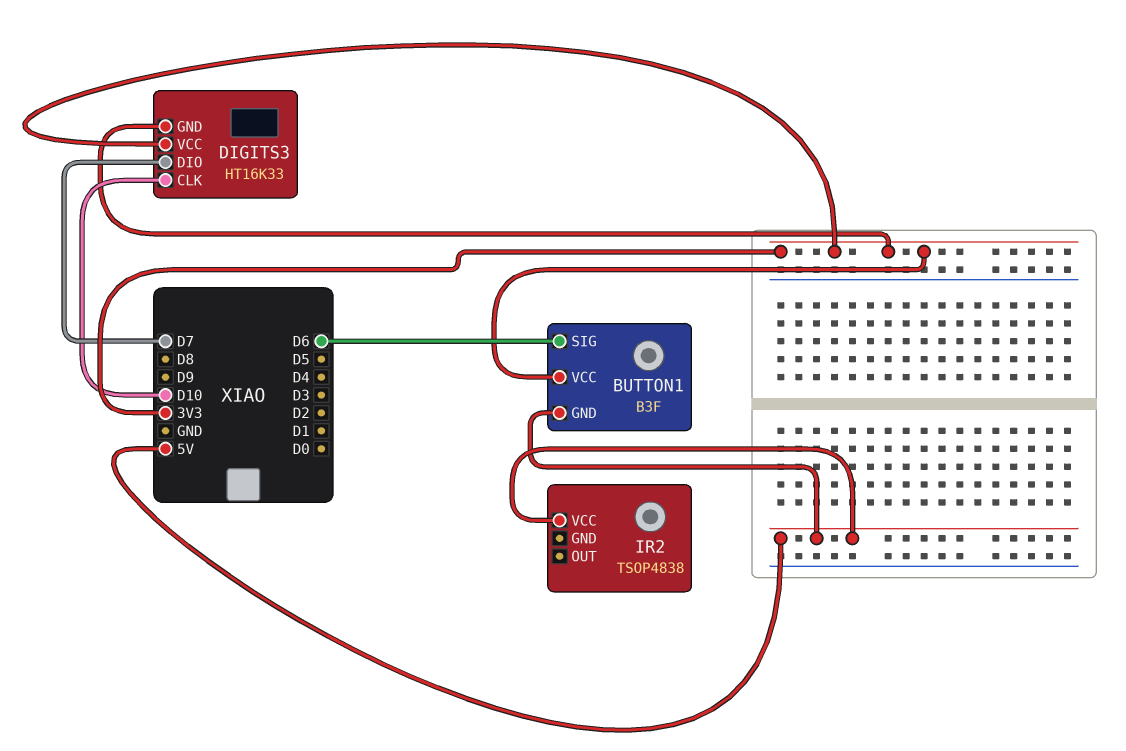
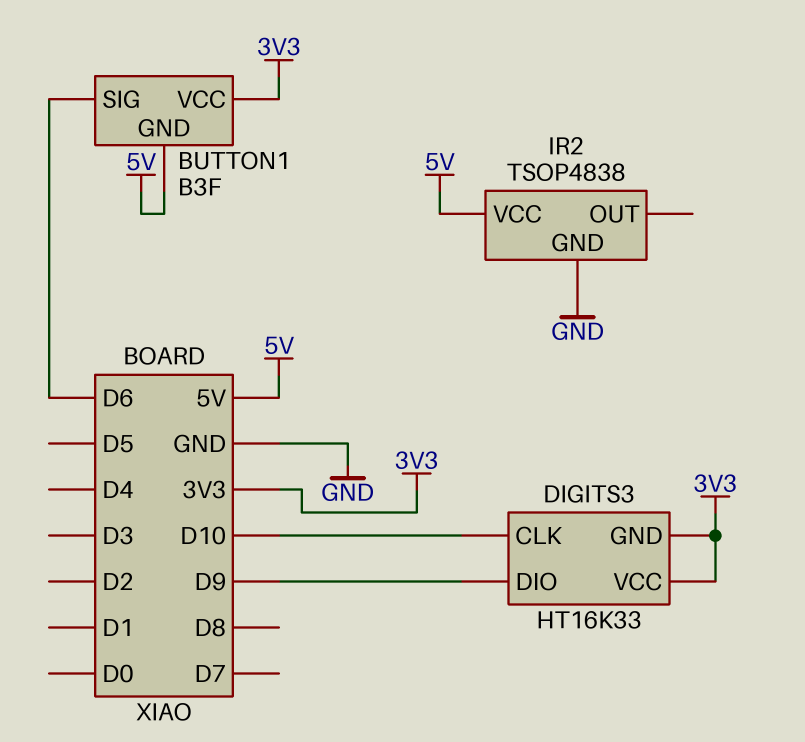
DIGITS3 pin DIO: D7 -> D9
IR2 pin GND: none -> GND

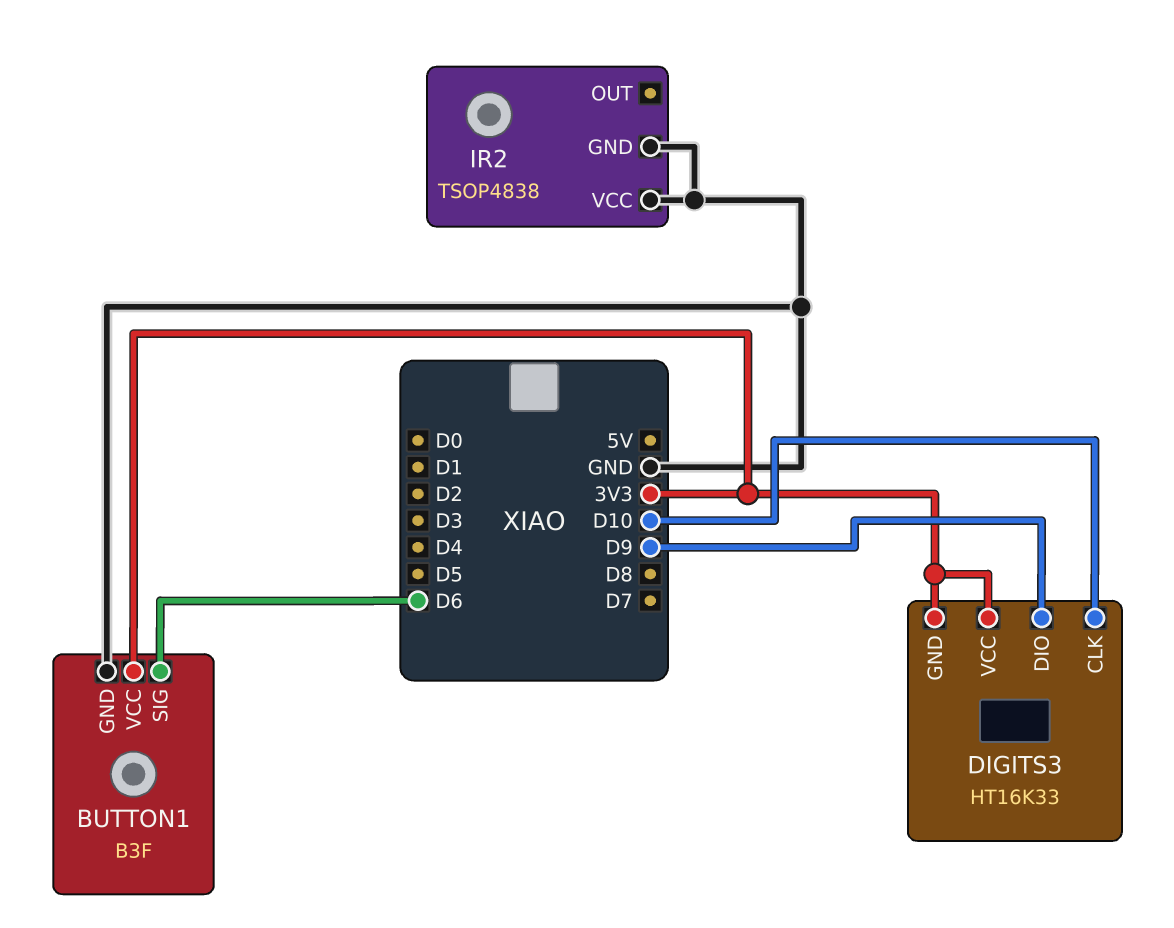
BUTTON1 pin GND: 5V -> GND
IR2 pin VCC: 5V -> GND

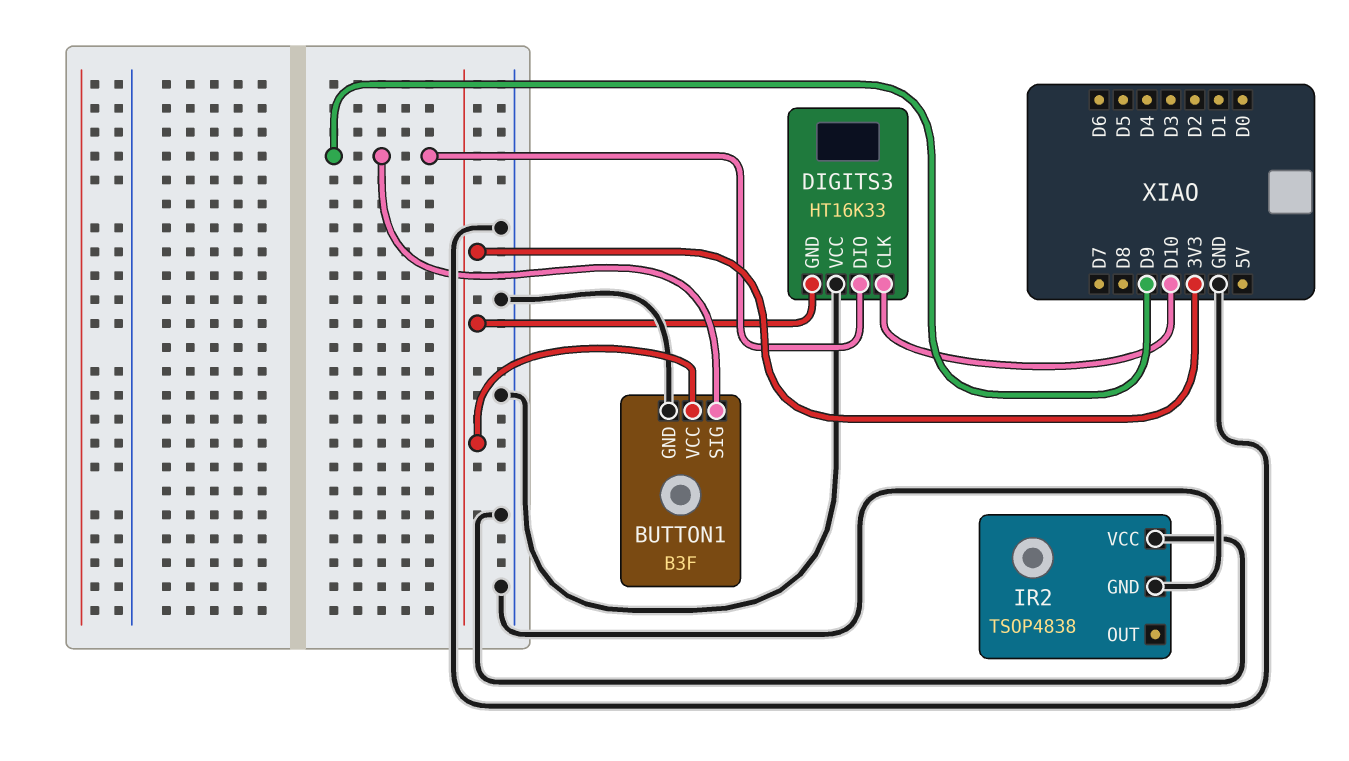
BUTTON1 pin SIG: D6 -> D9
DIGITS3 pin VCC: 3V3 -> GND

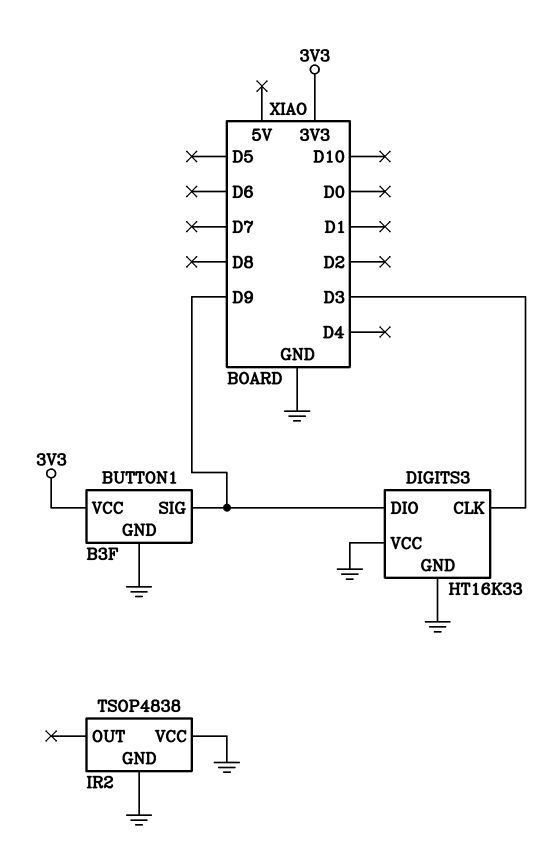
DIGITS3 pin CLK: D10 -> D3
DIGITS3 pin GND: 3V3 -> GND

